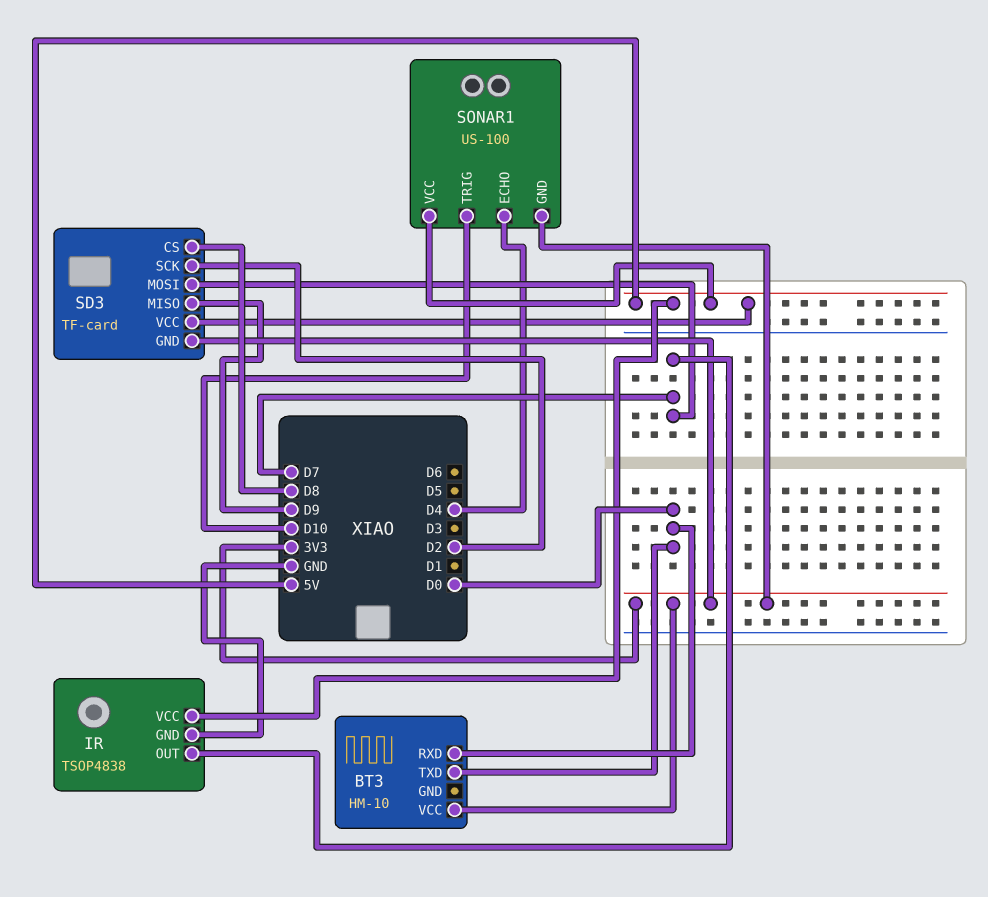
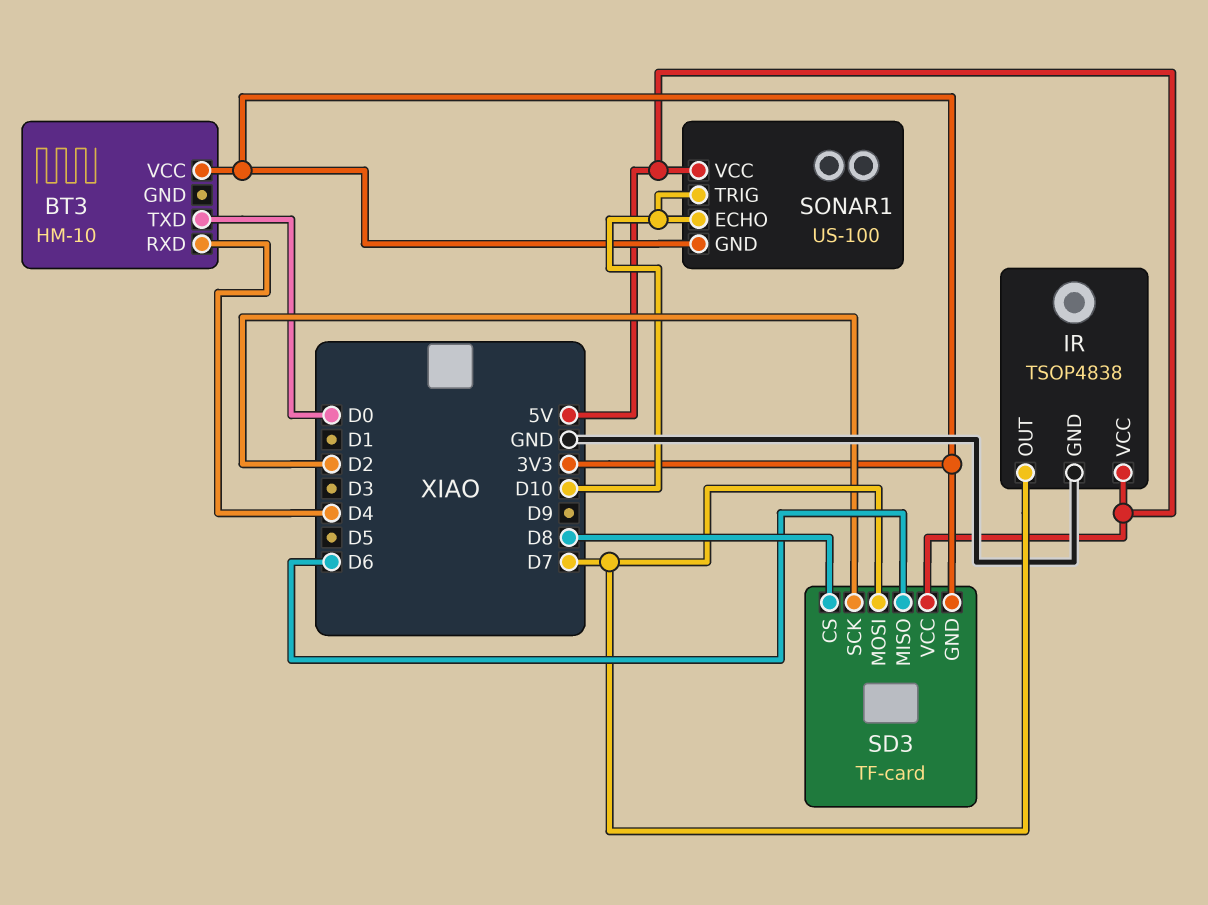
BT3 pin RXD: D0 -> D4
SD3 pin MISO: D9 -> D6
SONAR1 pin ECHO: D4 -> D10

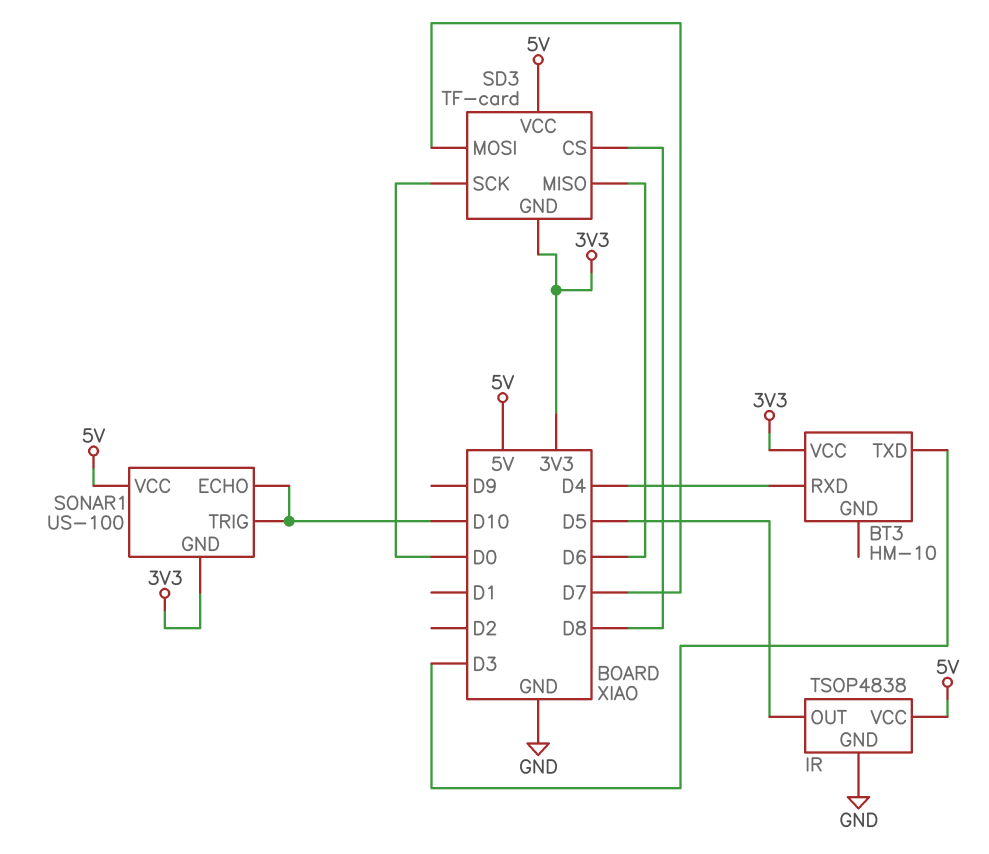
BT3 pin TXD: D0 -> D3
IR pin OUT: D7 -> D5
SD3 pin SCK: D2 -> D0

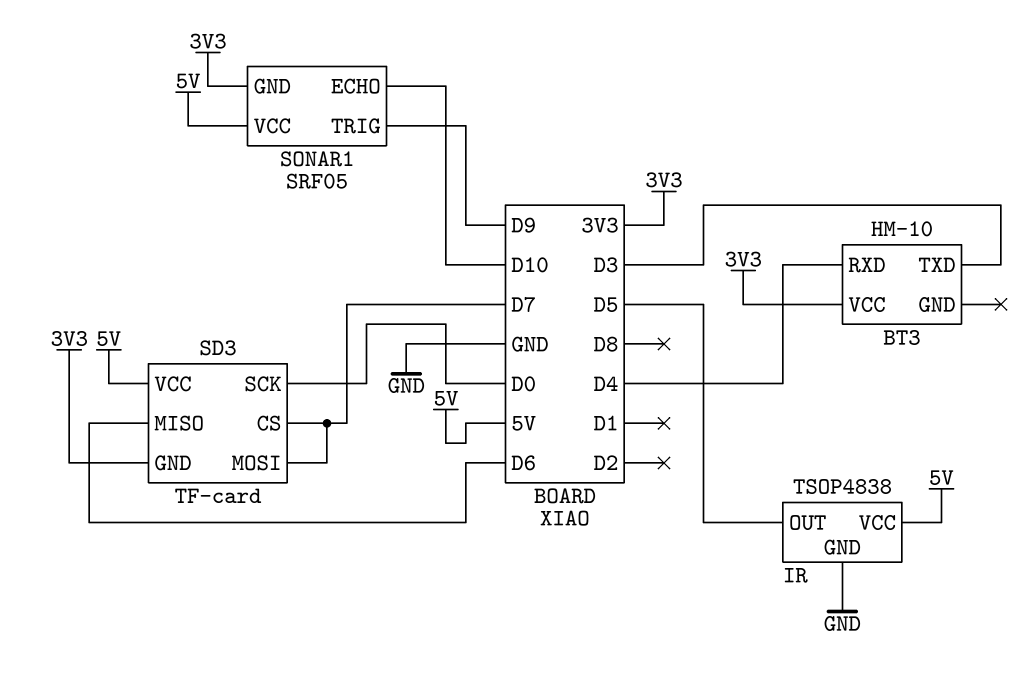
SD3 pin CS: D8 -> D7
SONAR1: US-100 -> SRF05
SONAR1 pin TRIG: D10 -> D9

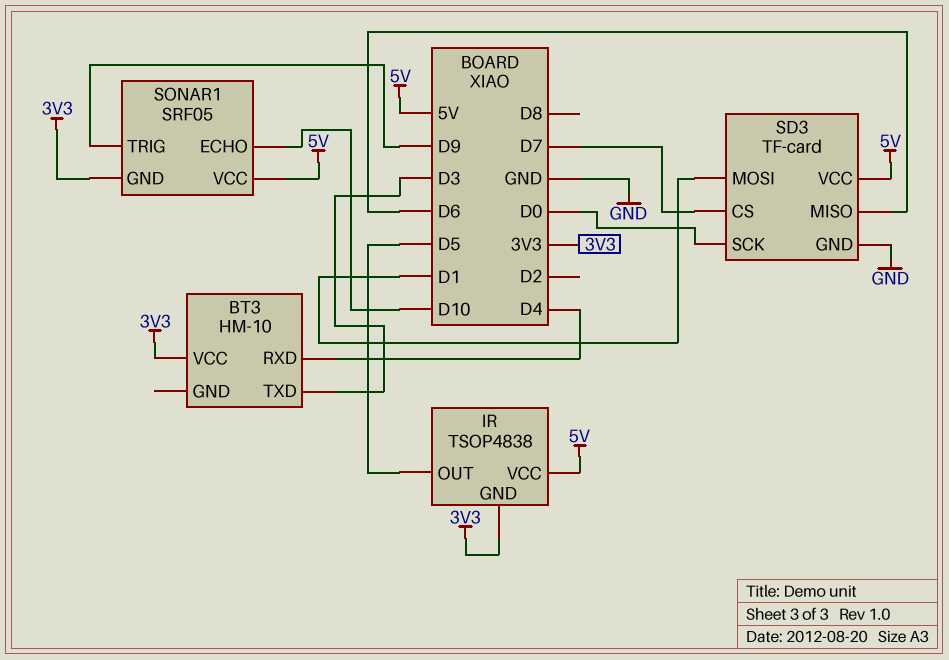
IR pin GND: GND -> 3V3
SD3 pin GND: 3V3 -> GND
SD3 pin MOSI: D7 -> D1

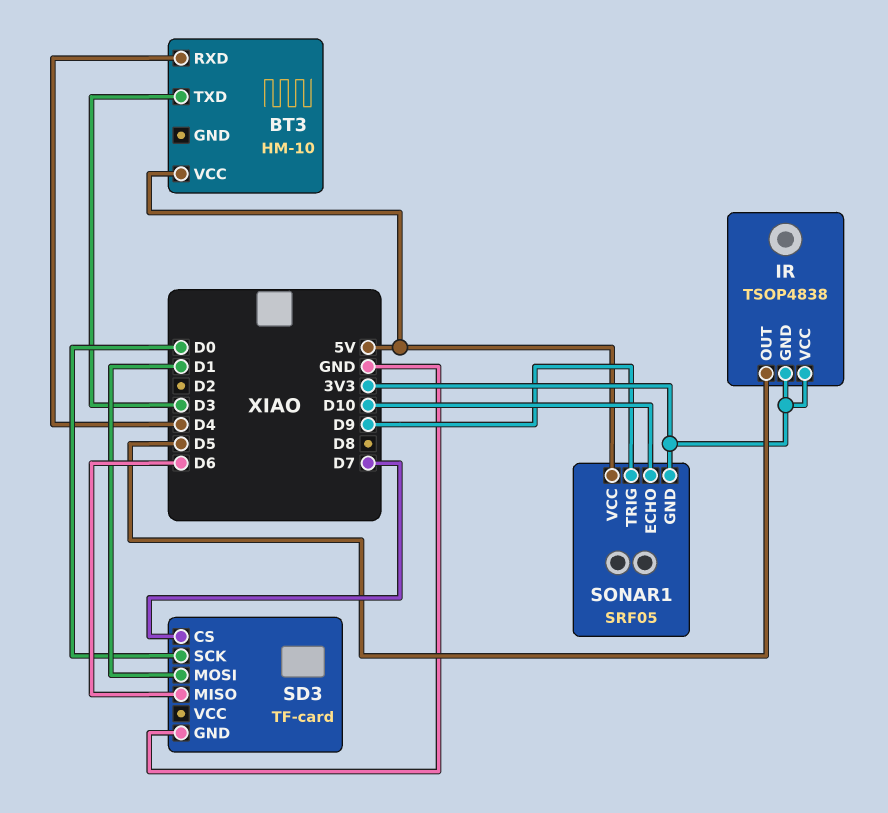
BT3 pin VCC: 3V3 -> 5V
IR pin VCC: 5V -> 3V3
SD3 pin VCC: 5V -> none

